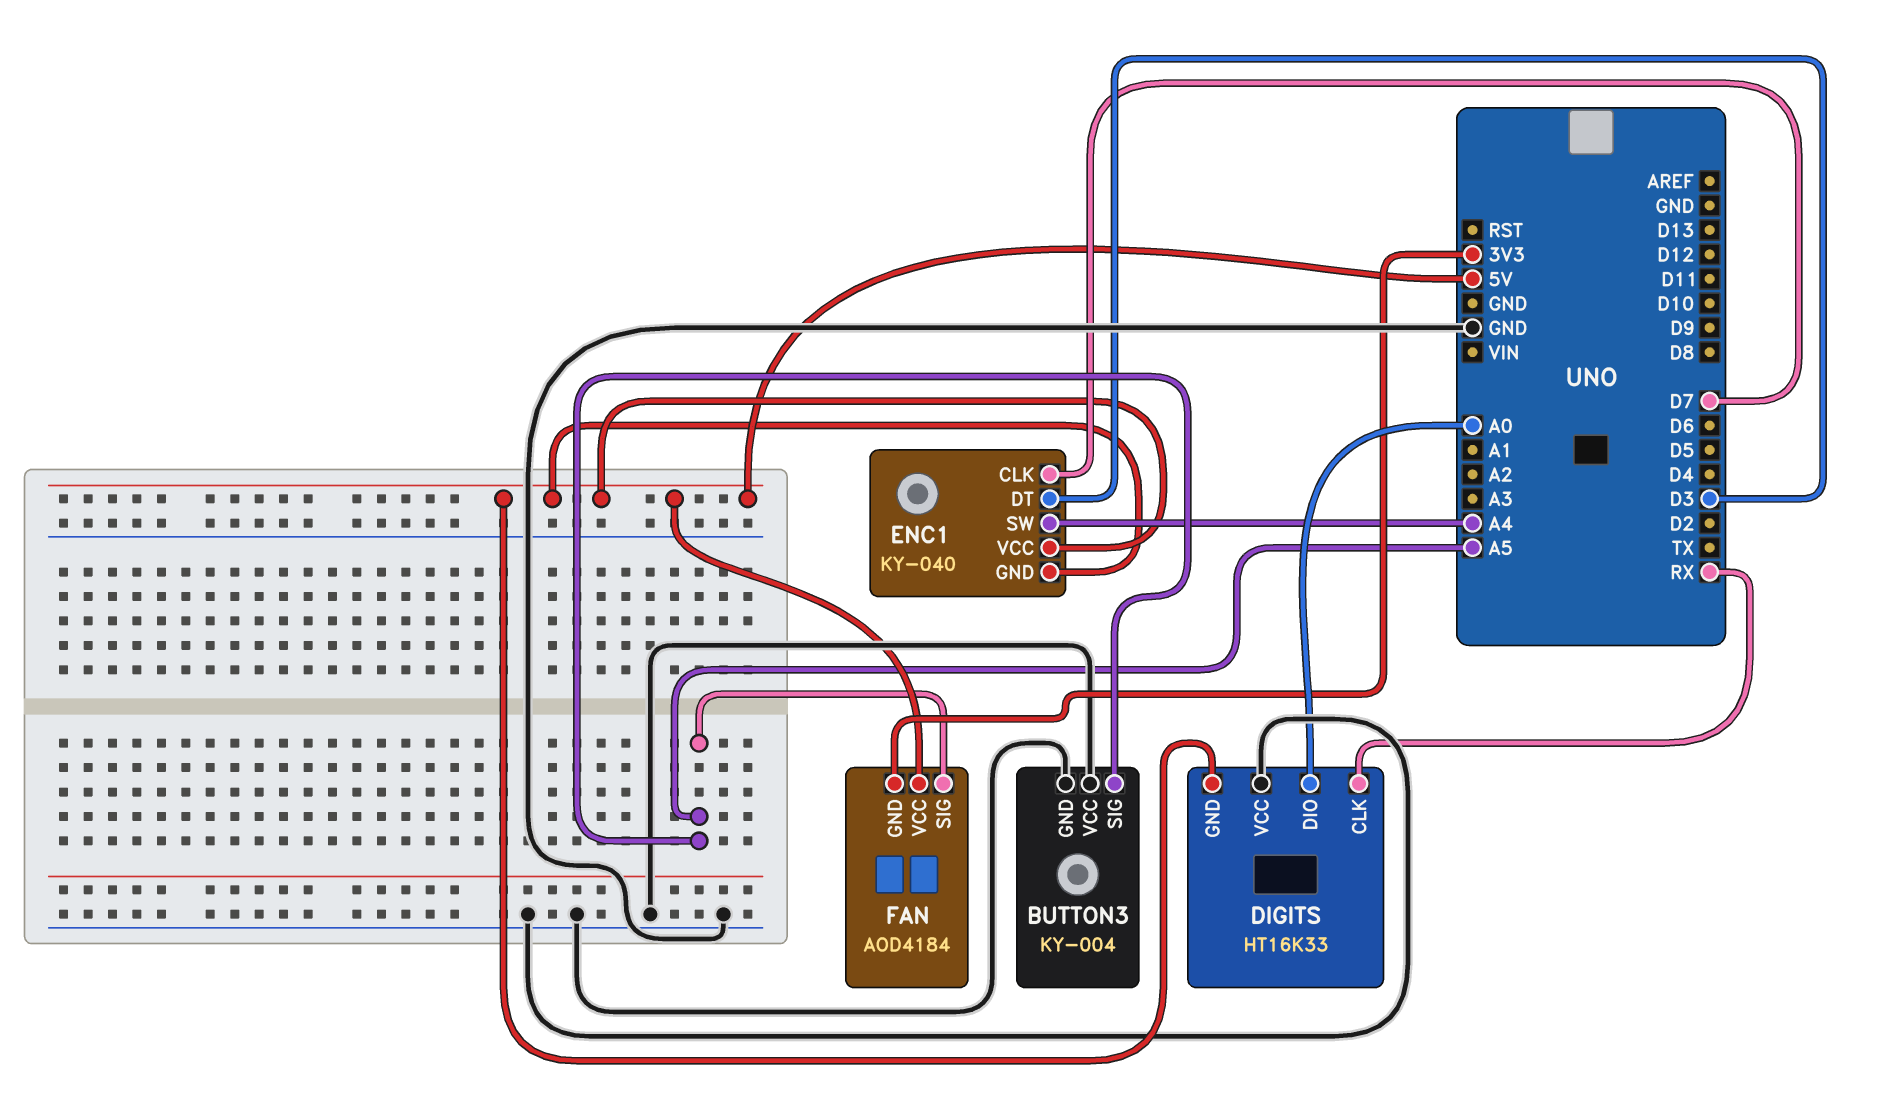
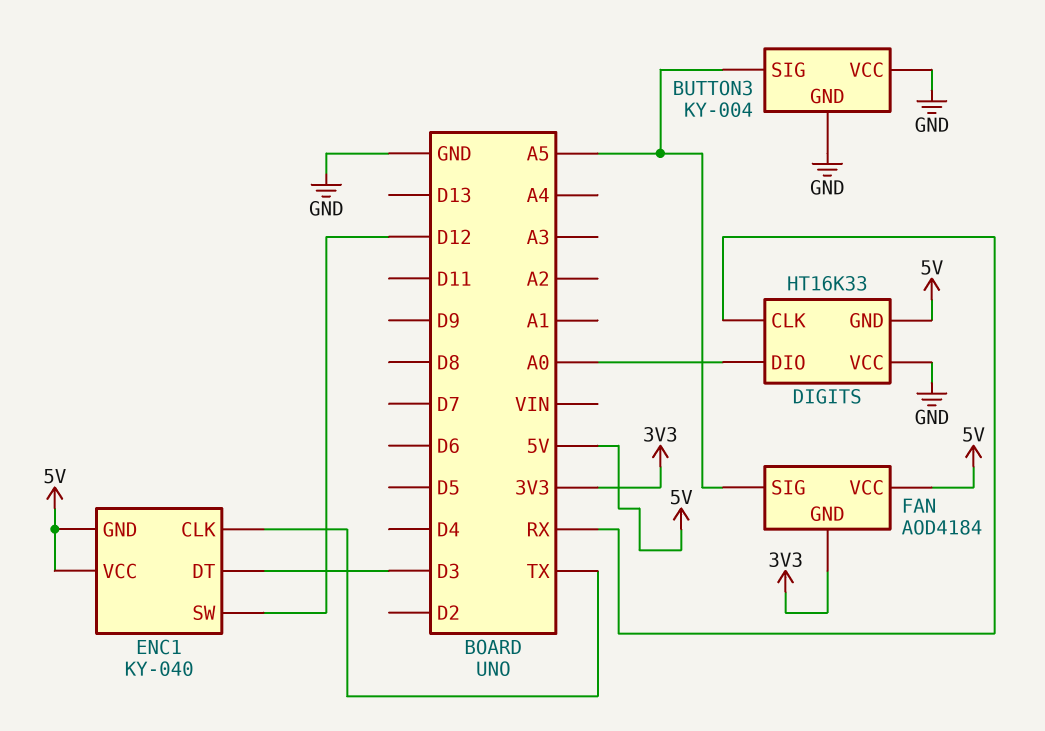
ENC1 pin CLK: D7 -> TX
ENC1 pin SW: A4 -> D12

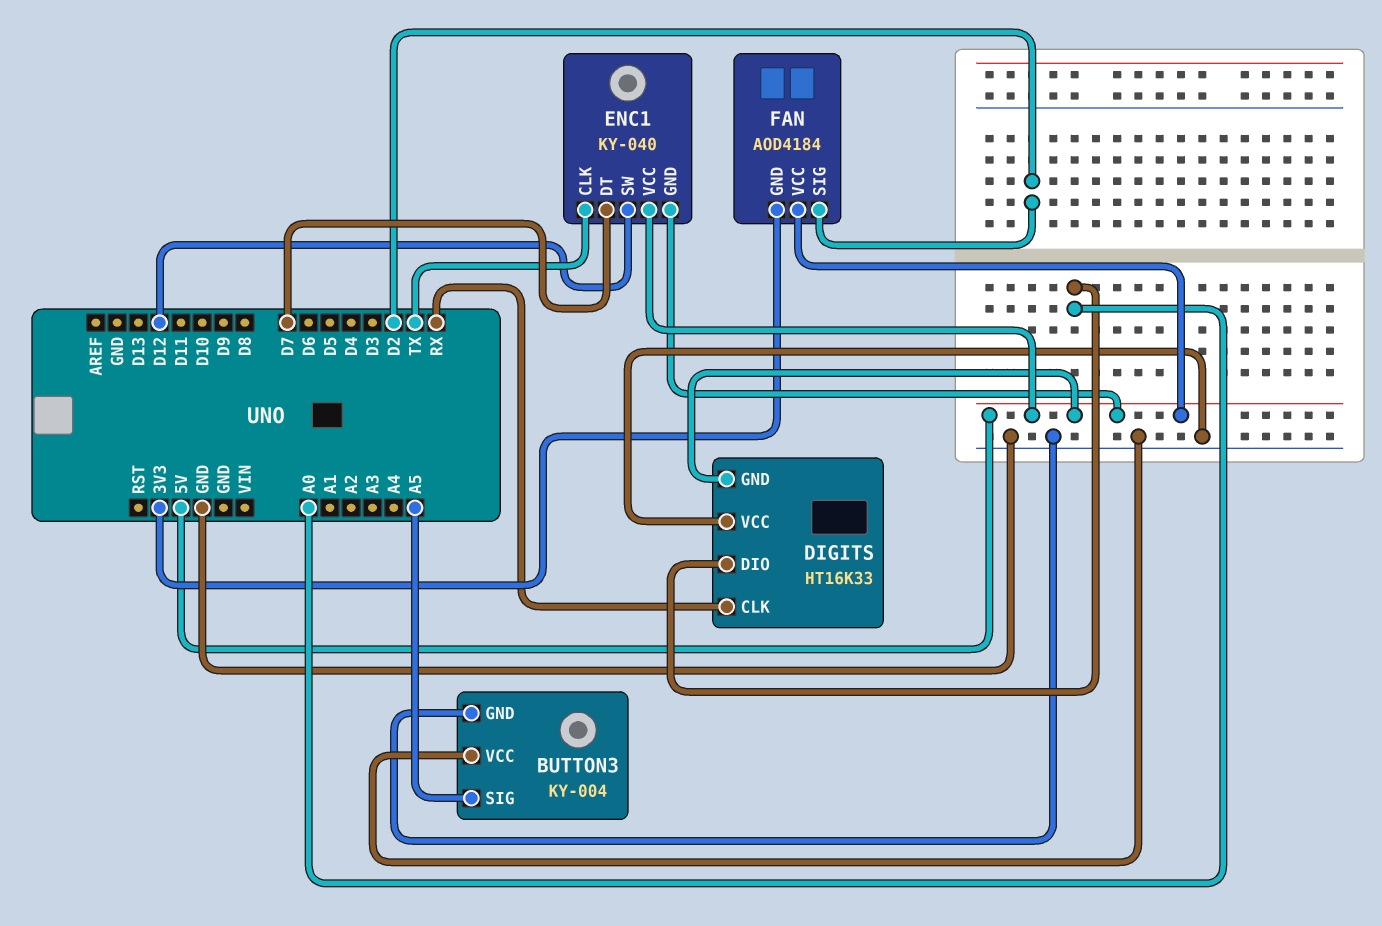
ENC1 pin DT: D3 -> D7
FAN pin SIG: A5 -> D2

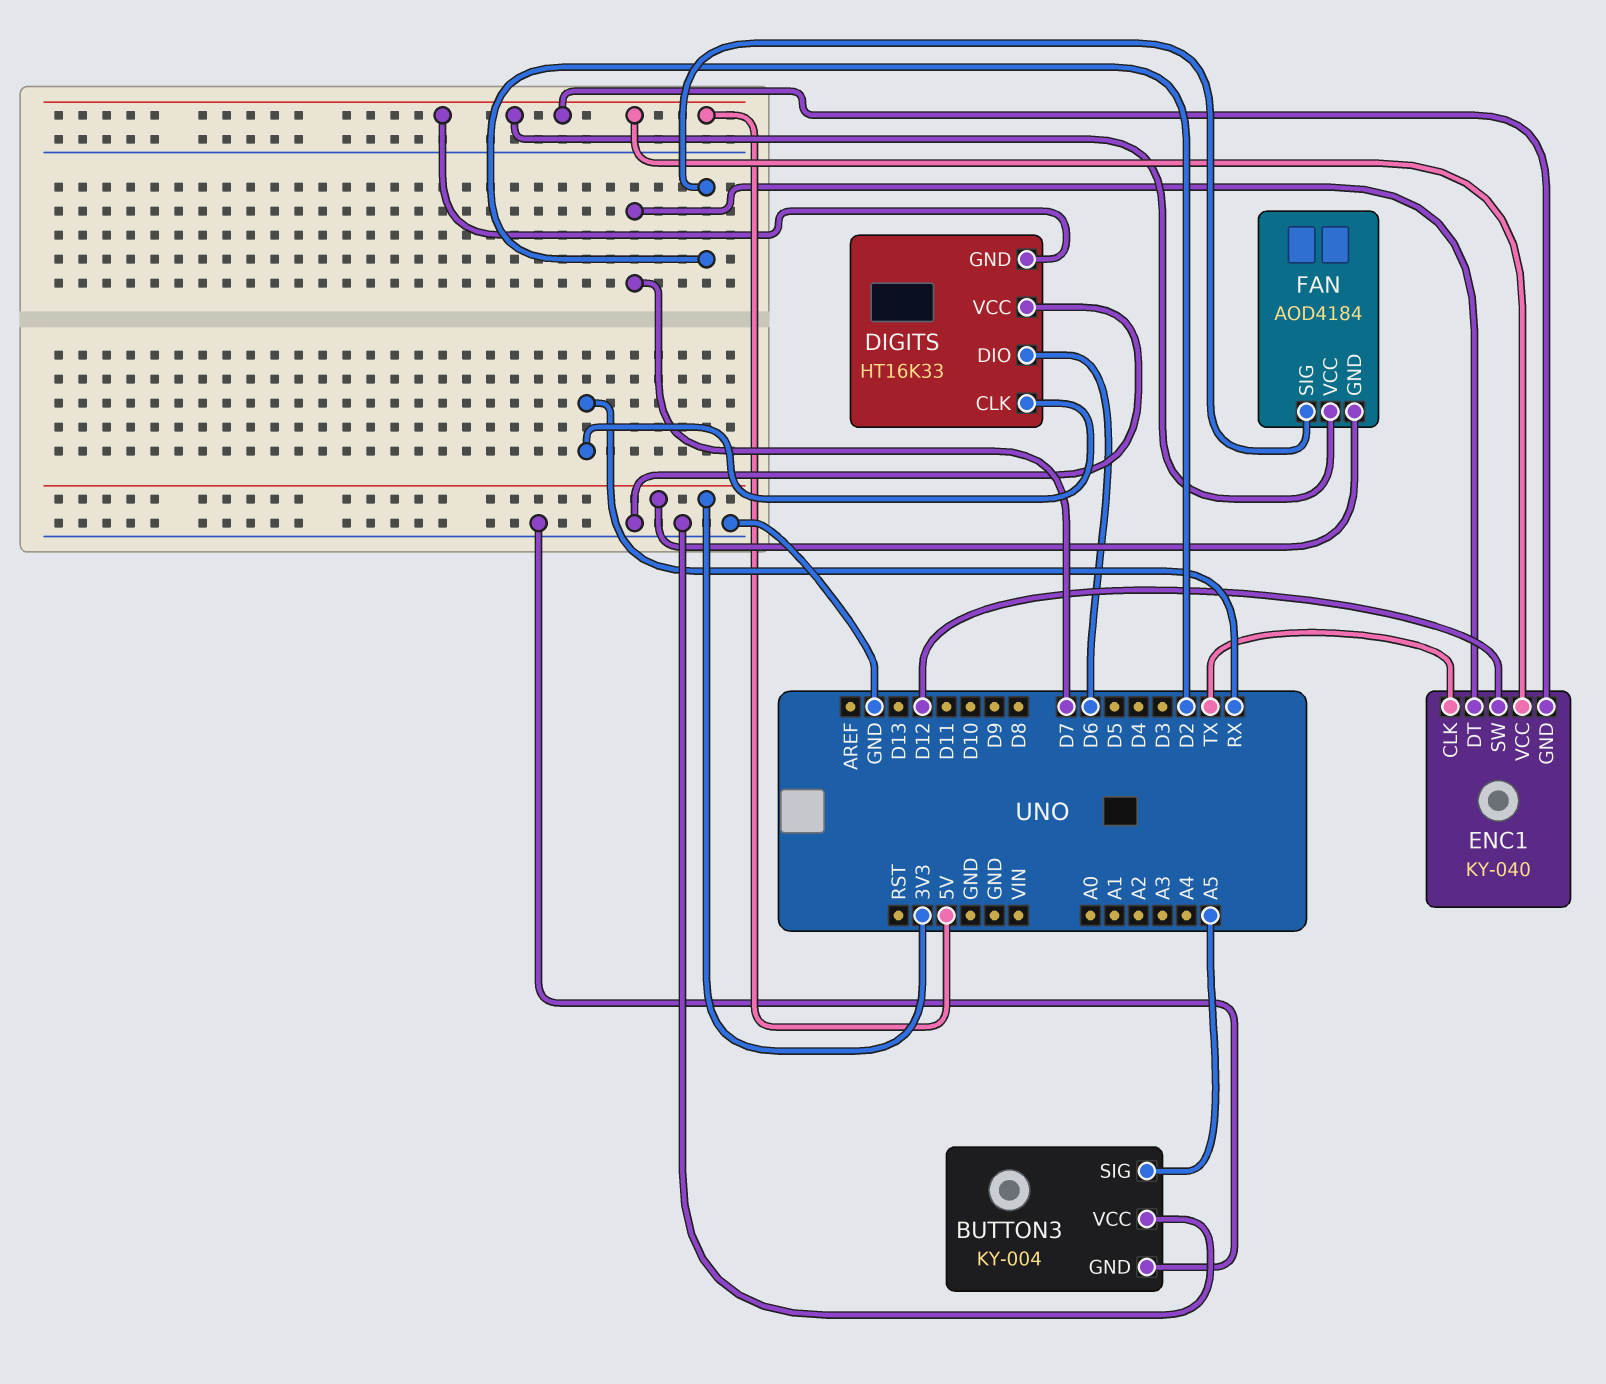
DIGITS pin DIO: A0 -> D6

